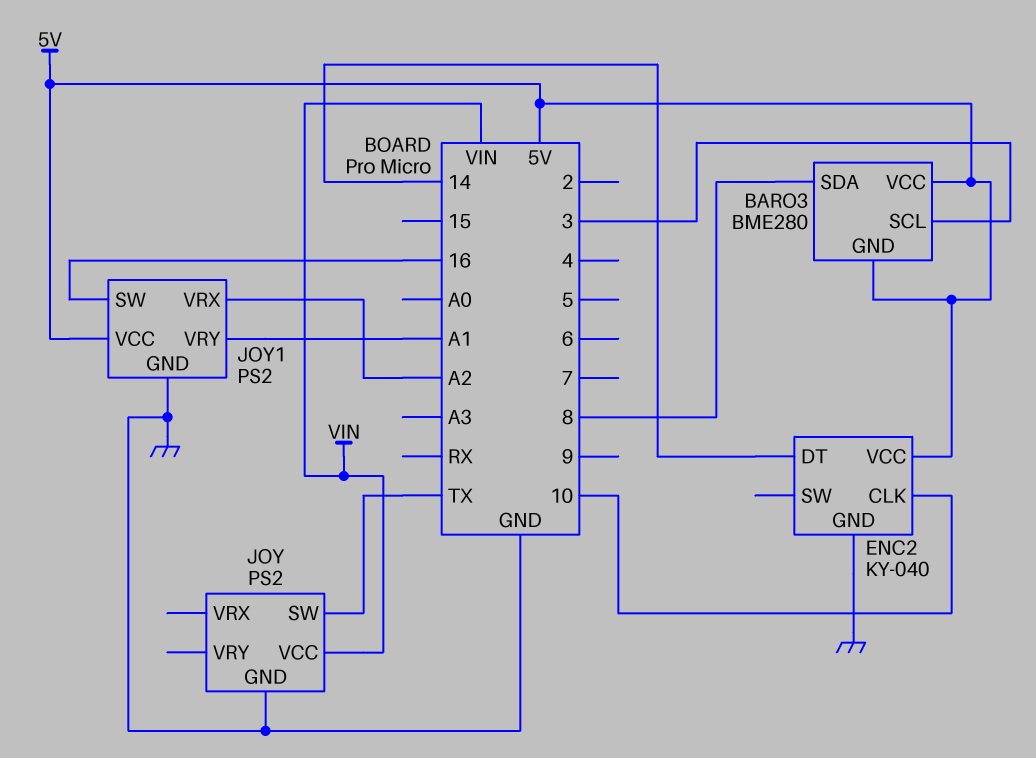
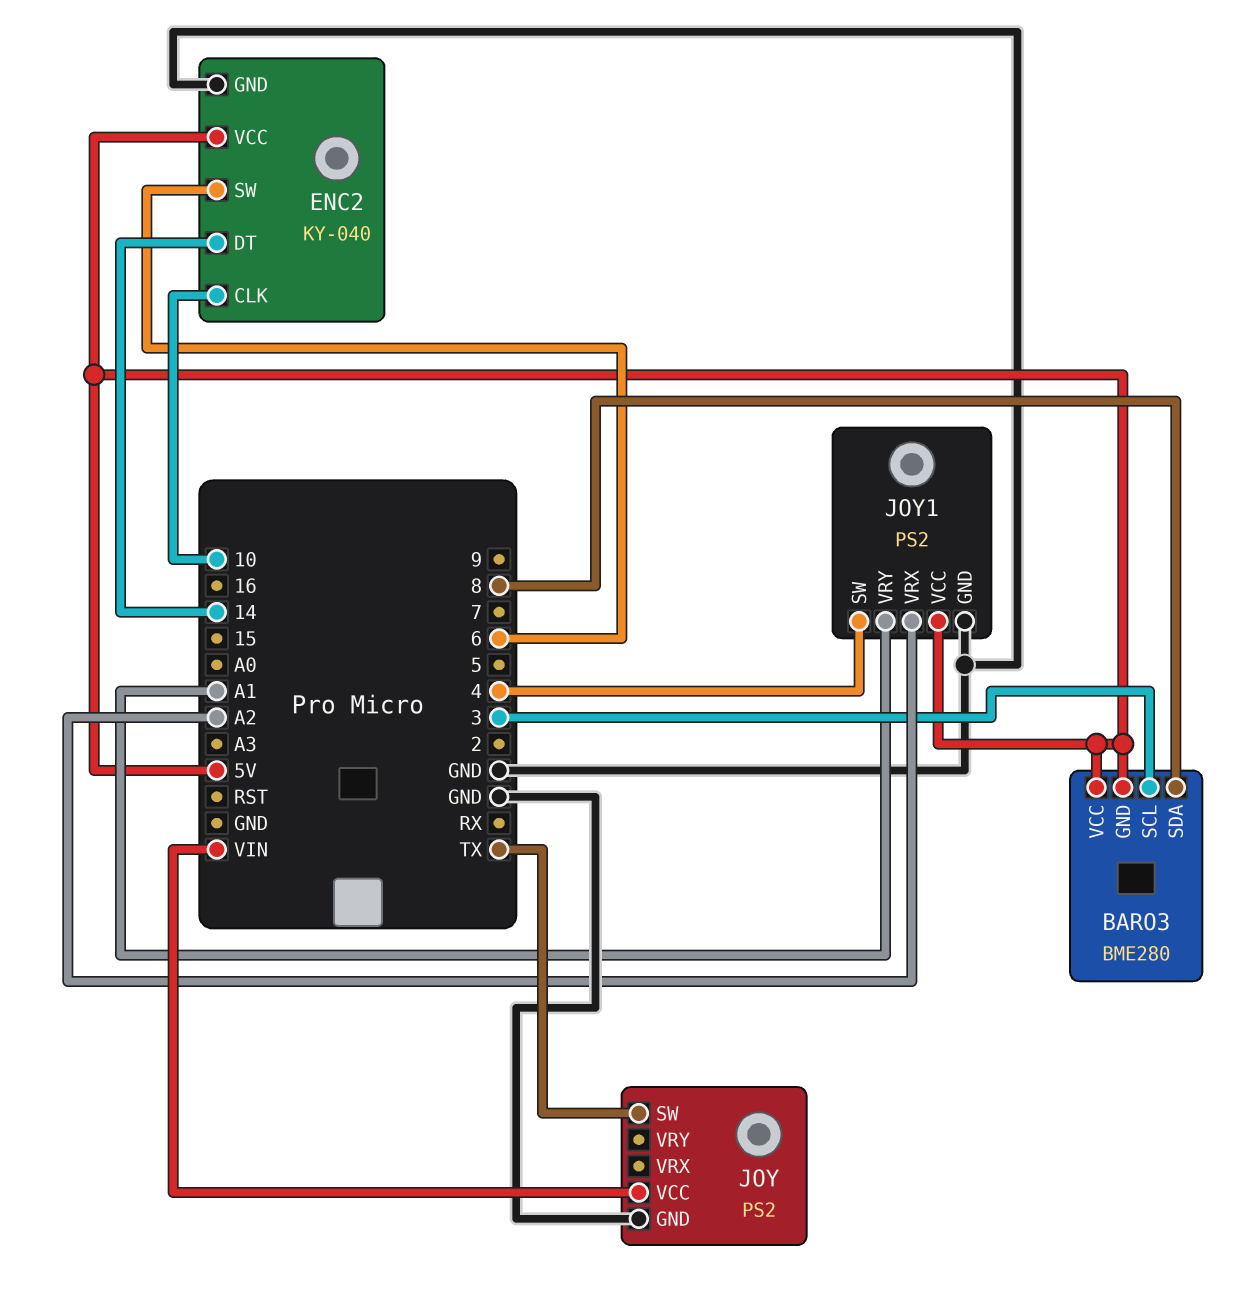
ENC2 pin SW: none -> 6
JOY1 pin SW: 16 -> 4

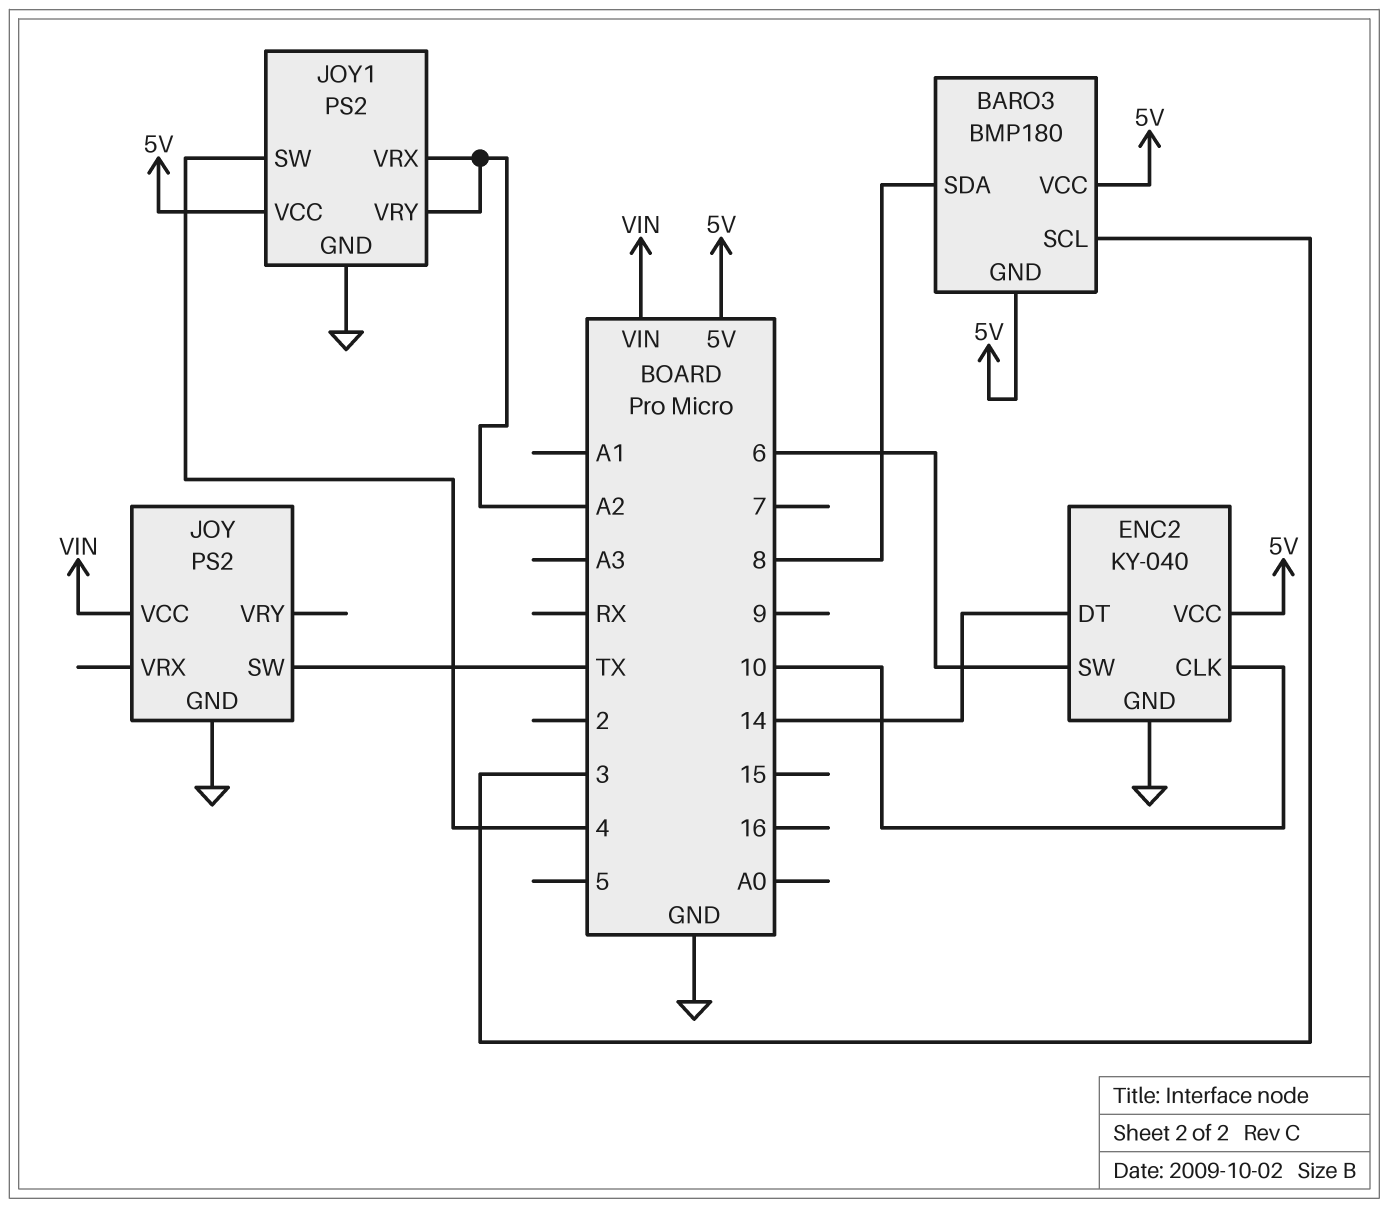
BARO3: BME280 -> BMP180
JOY1 pin VRY: A1 -> A2

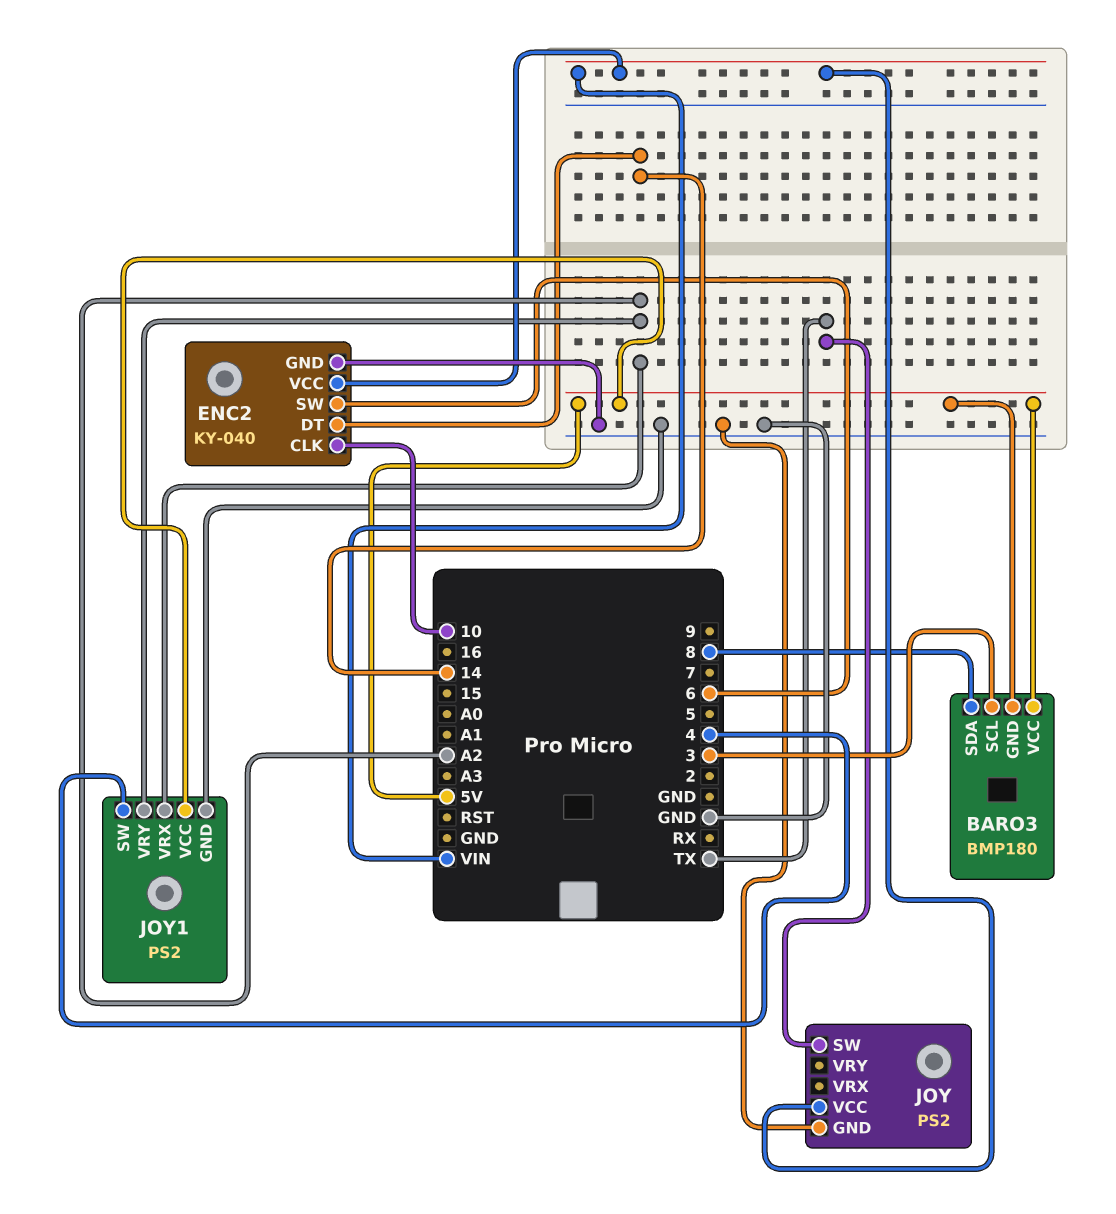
ENC2 pin VCC: 5V -> VIN

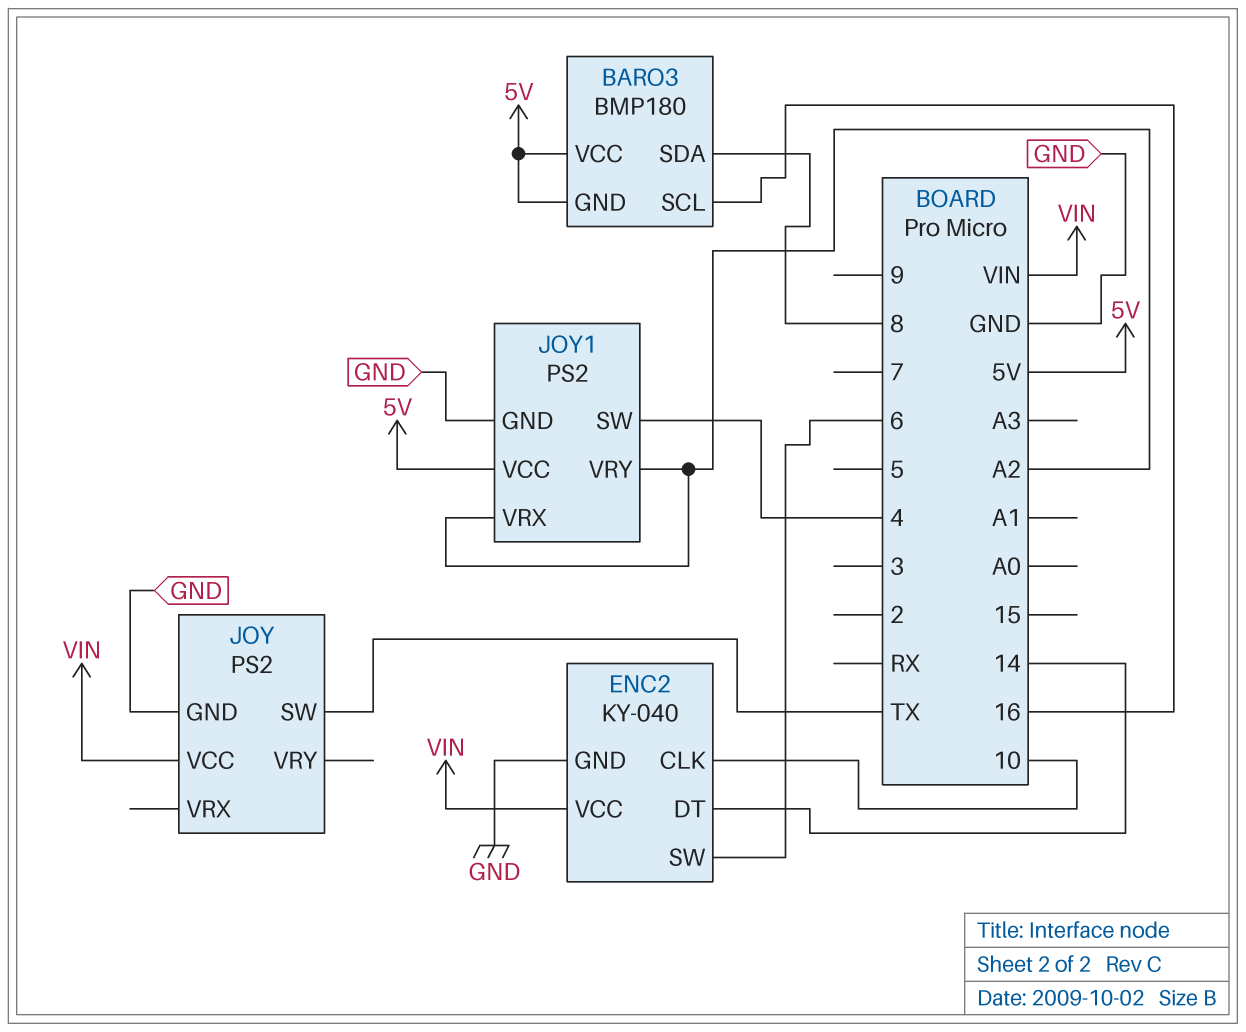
BARO3 pin SCL: 3 -> 16

